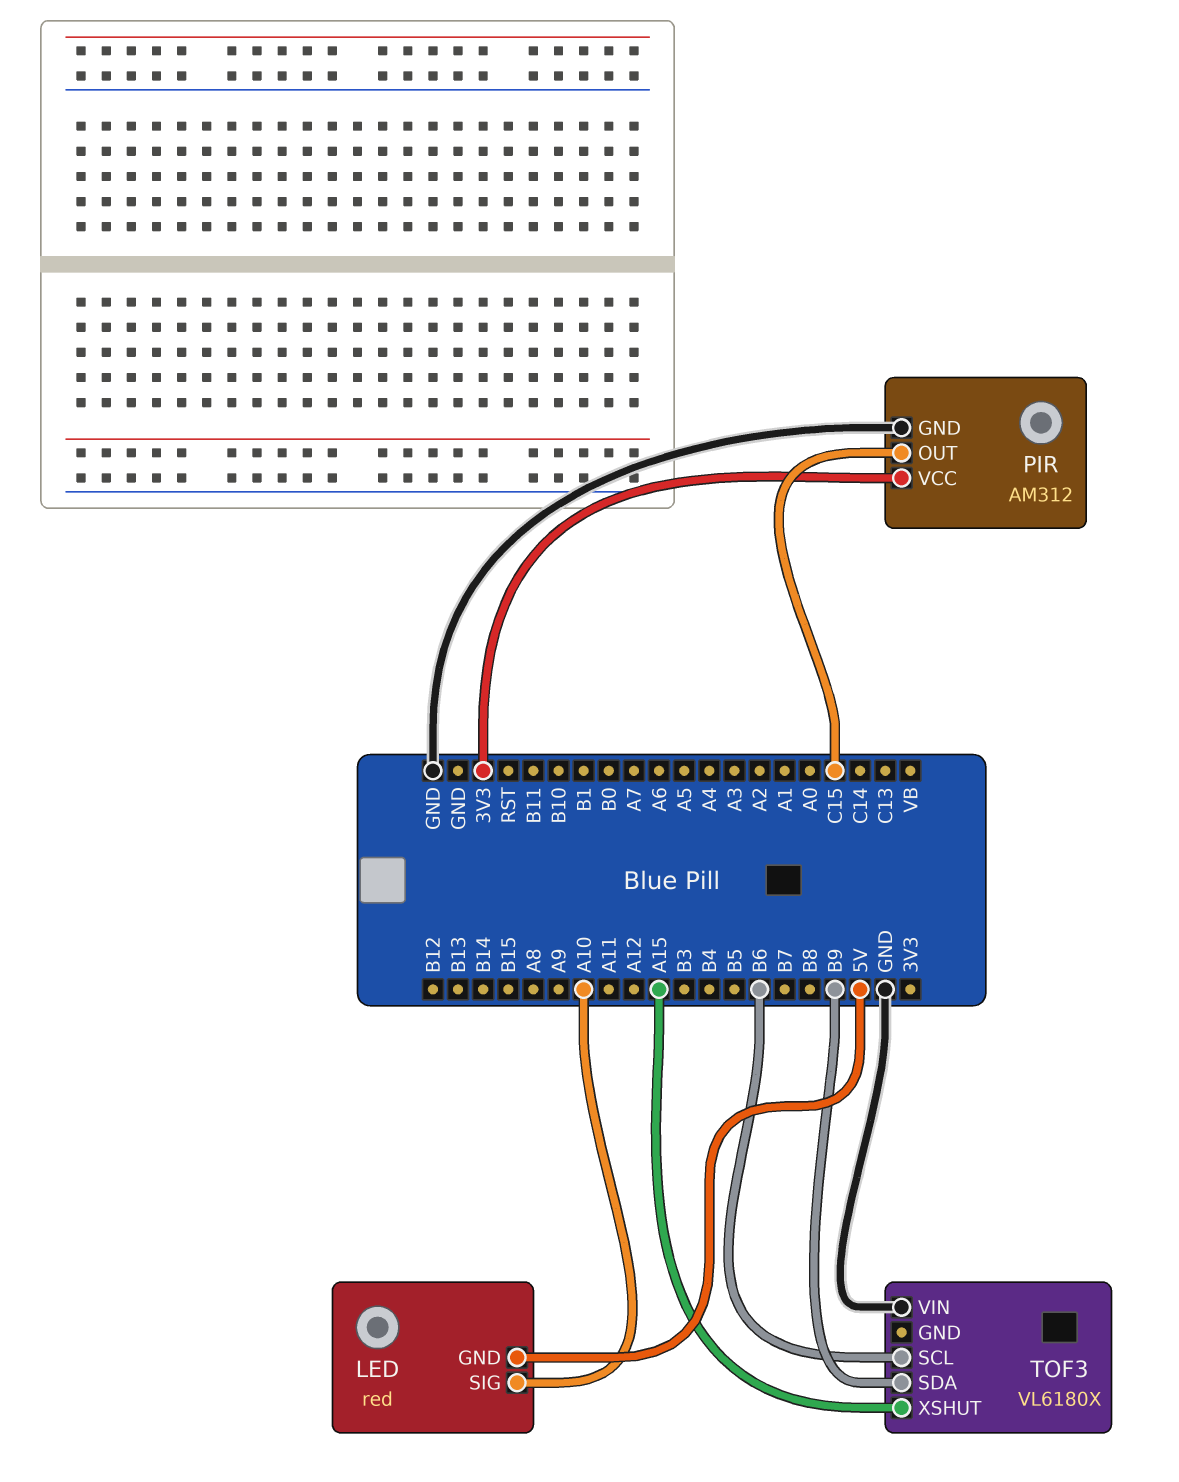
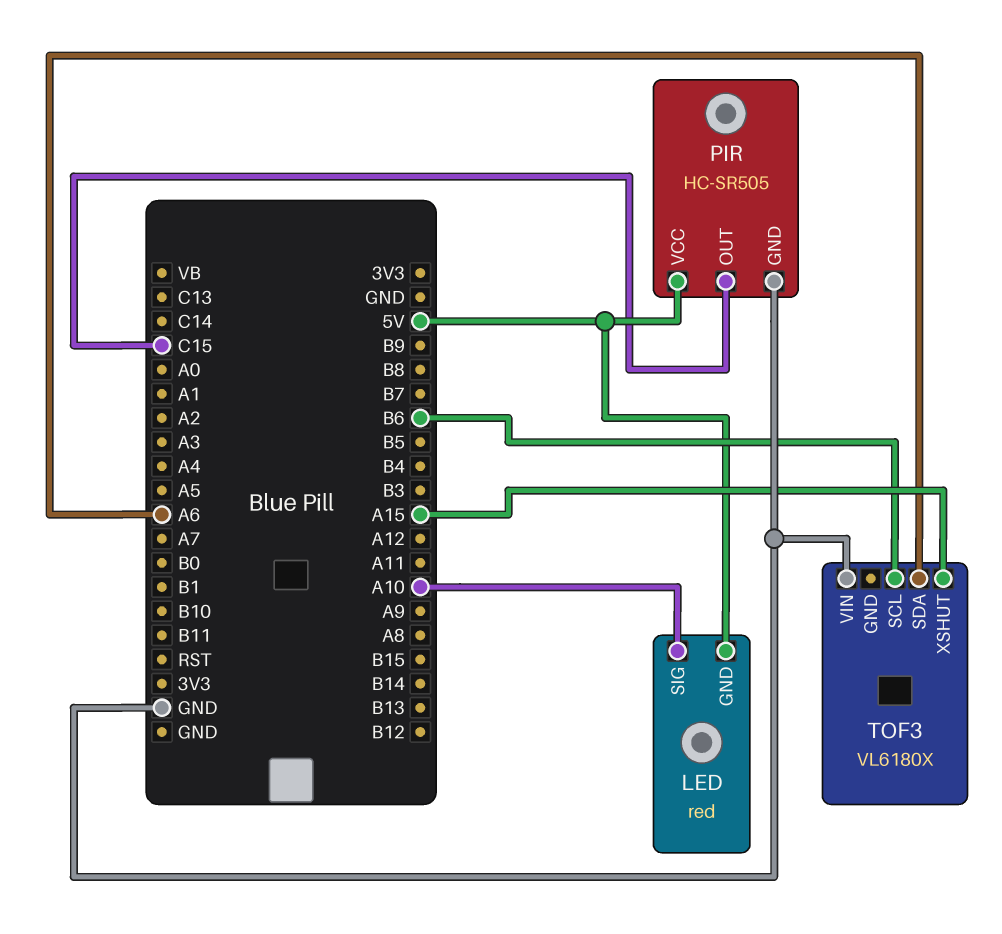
PIR: AM312 -> HC-SR505
PIR pin VCC: 3V3 -> 5V
TOF3 pin SDA: B9 -> A6

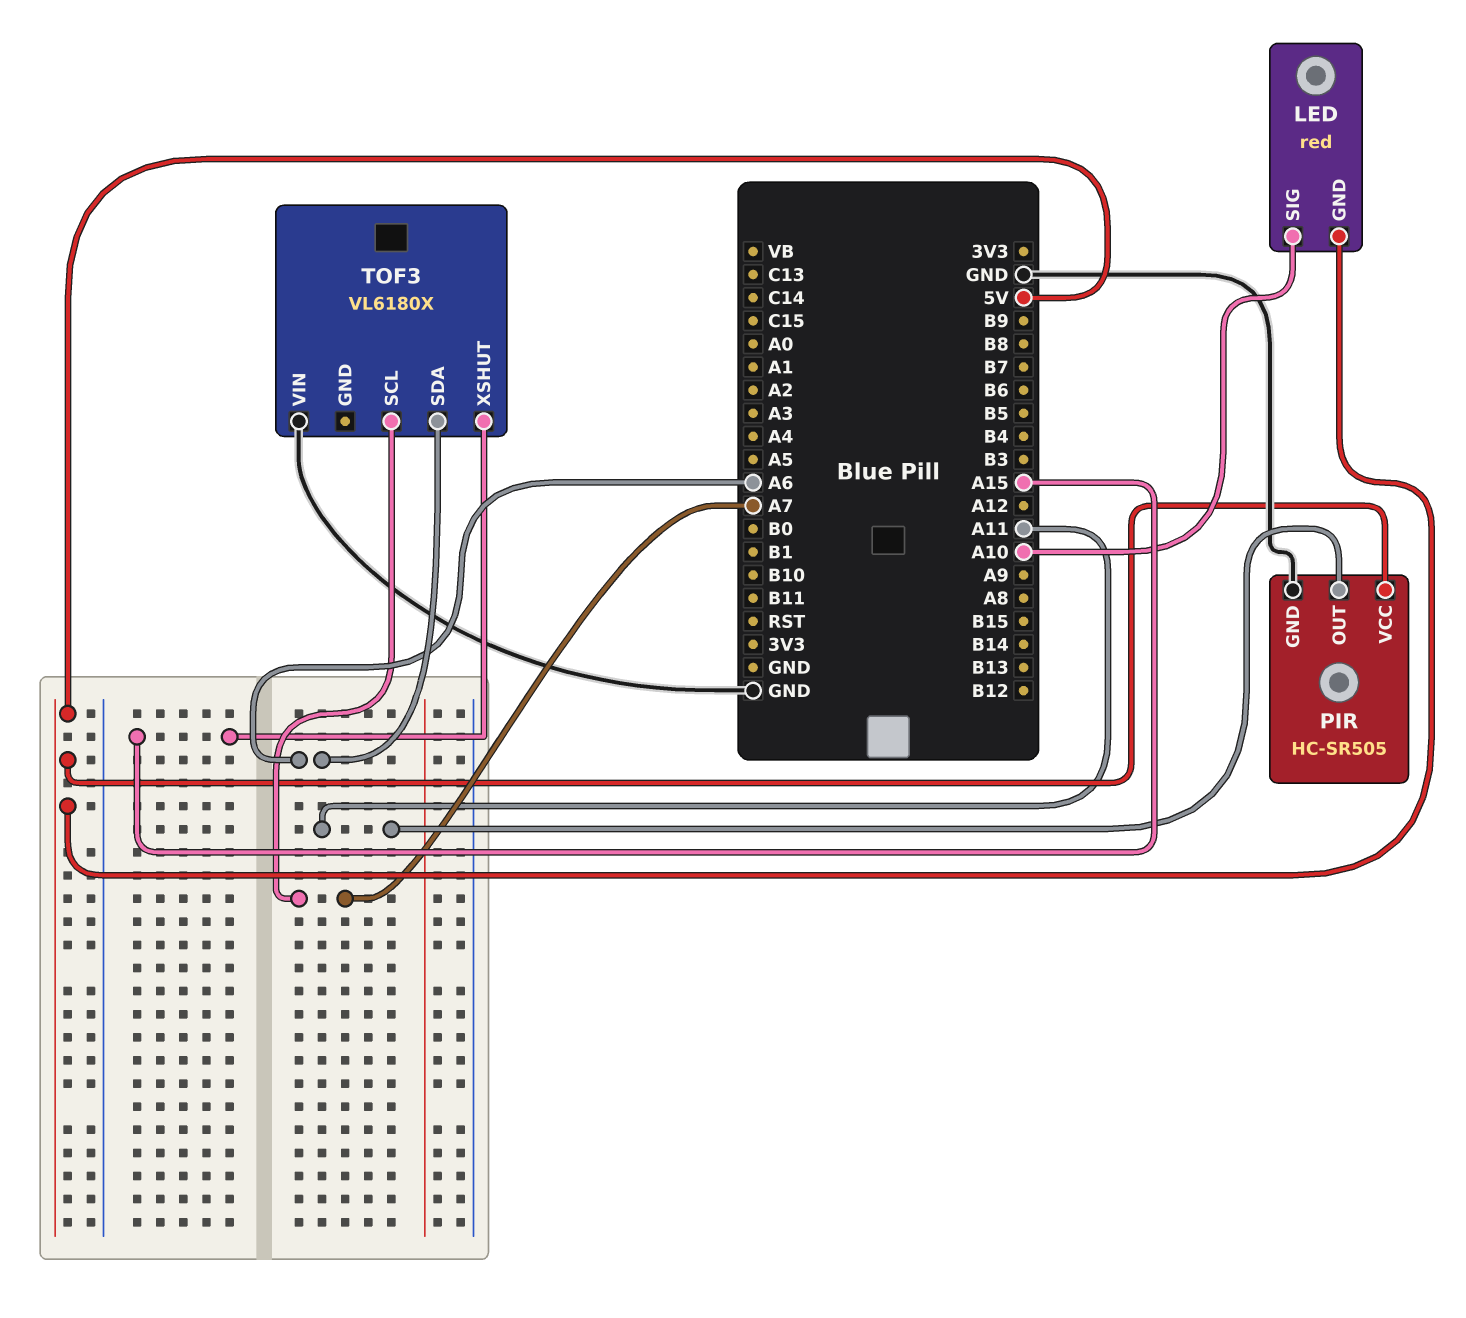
PIR pin OUT: C15 -> A11
TOF3 pin SCL: B6 -> A7

